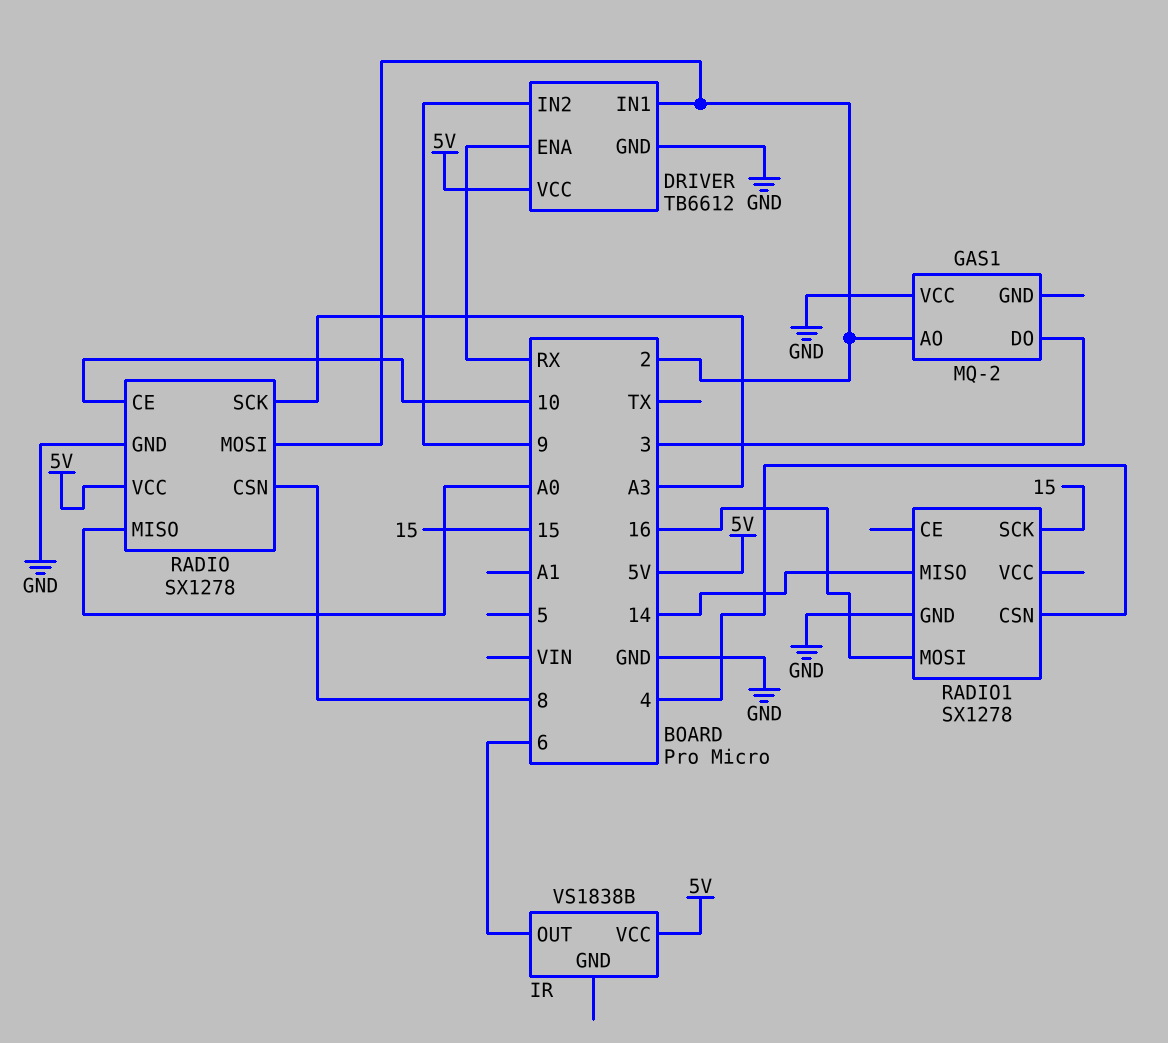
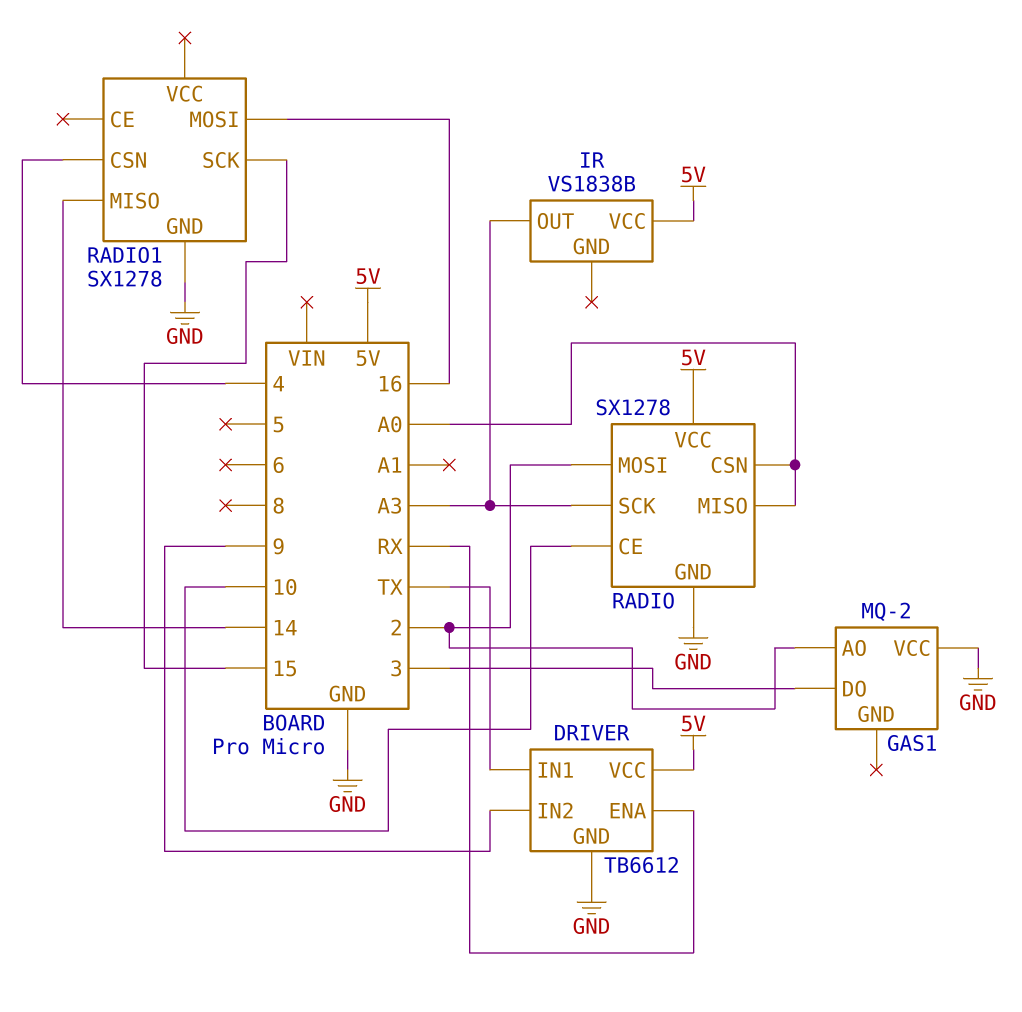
DRIVER pin IN1: 2 -> TX
IR pin OUT: 6 -> A3
RADIO pin CSN: 8 -> A0

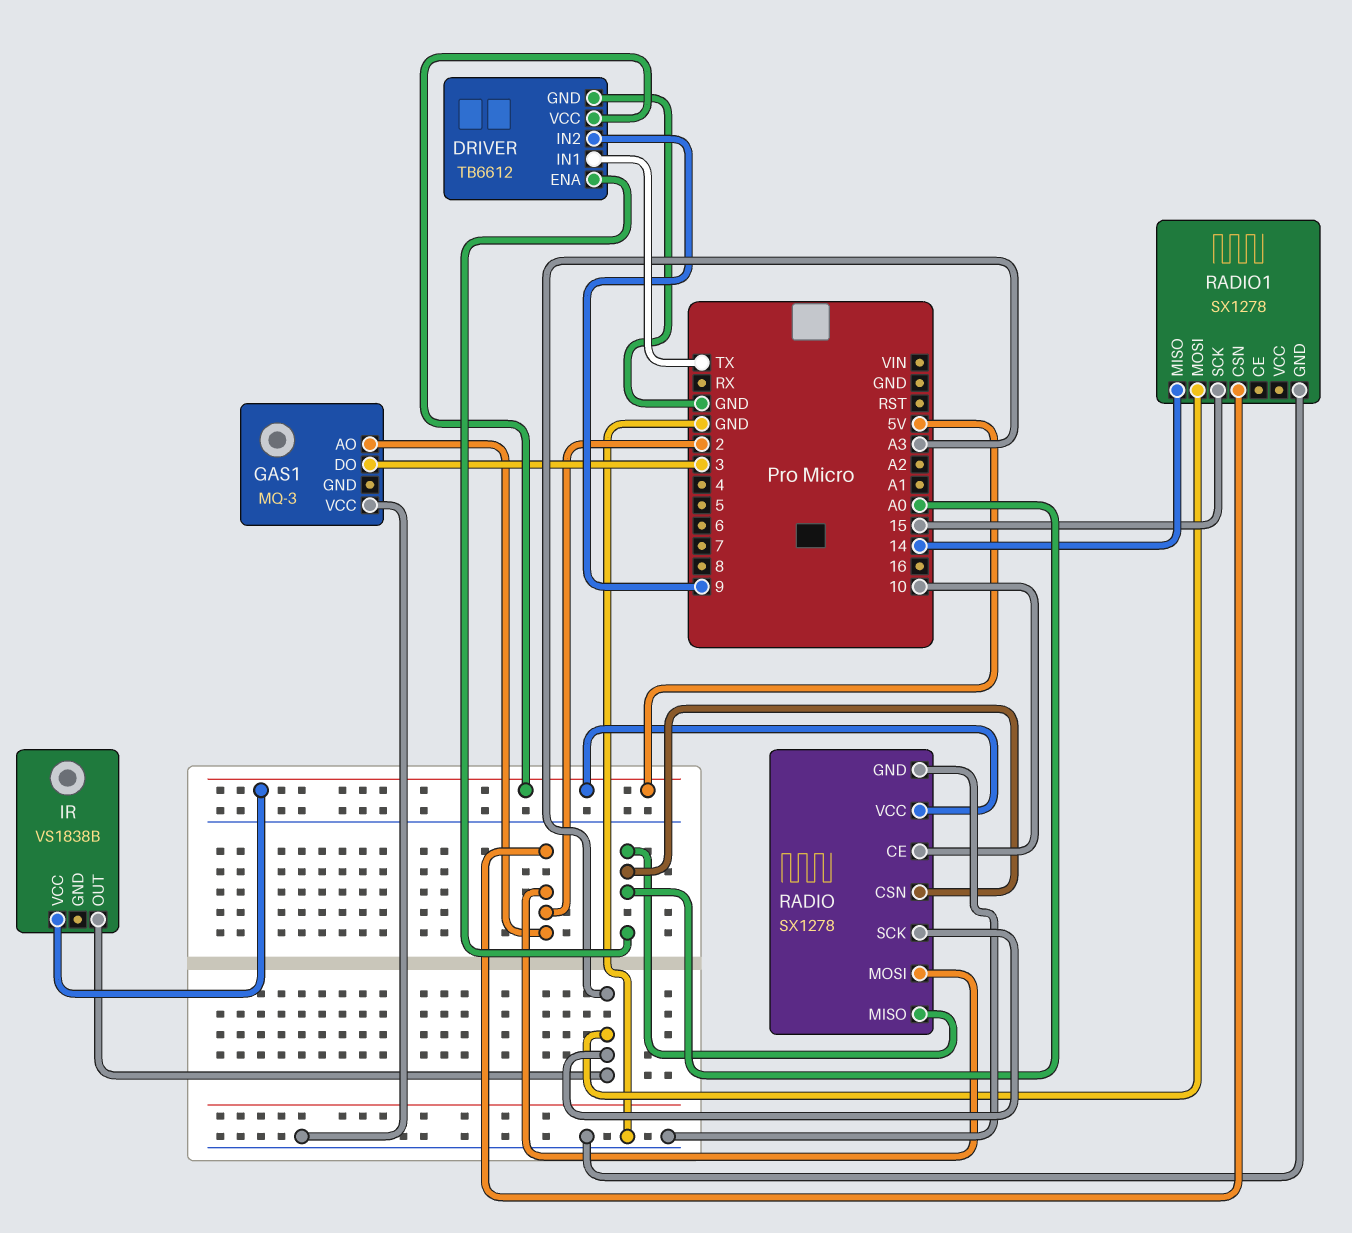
DRIVER pin ENA: RX -> A0
GAS1: MQ-2 -> MQ-3
RADIO1 pin CSN: 4 -> 2
RADIO1 pin MOSI: 16 -> A3

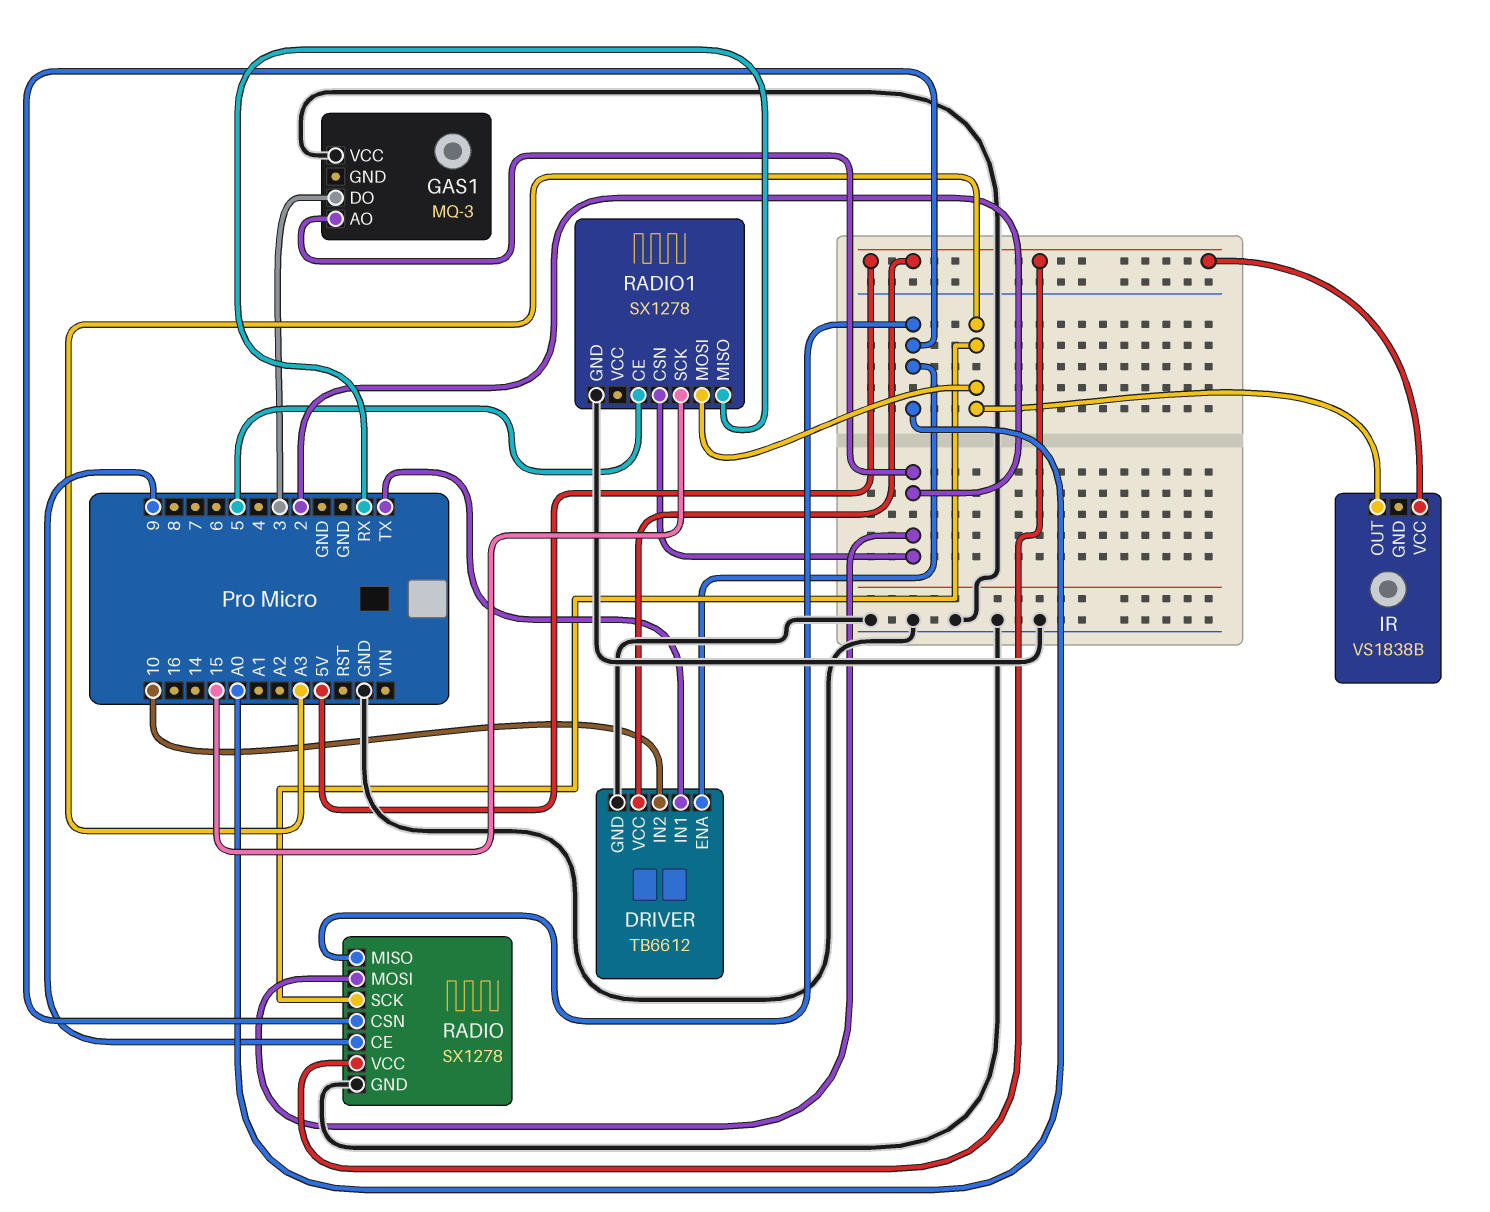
DRIVER pin IN2: 9 -> 10
RADIO pin CE: 10 -> 9
RADIO1 pin CE: none -> 5
RADIO1 pin MISO: 14 -> RX

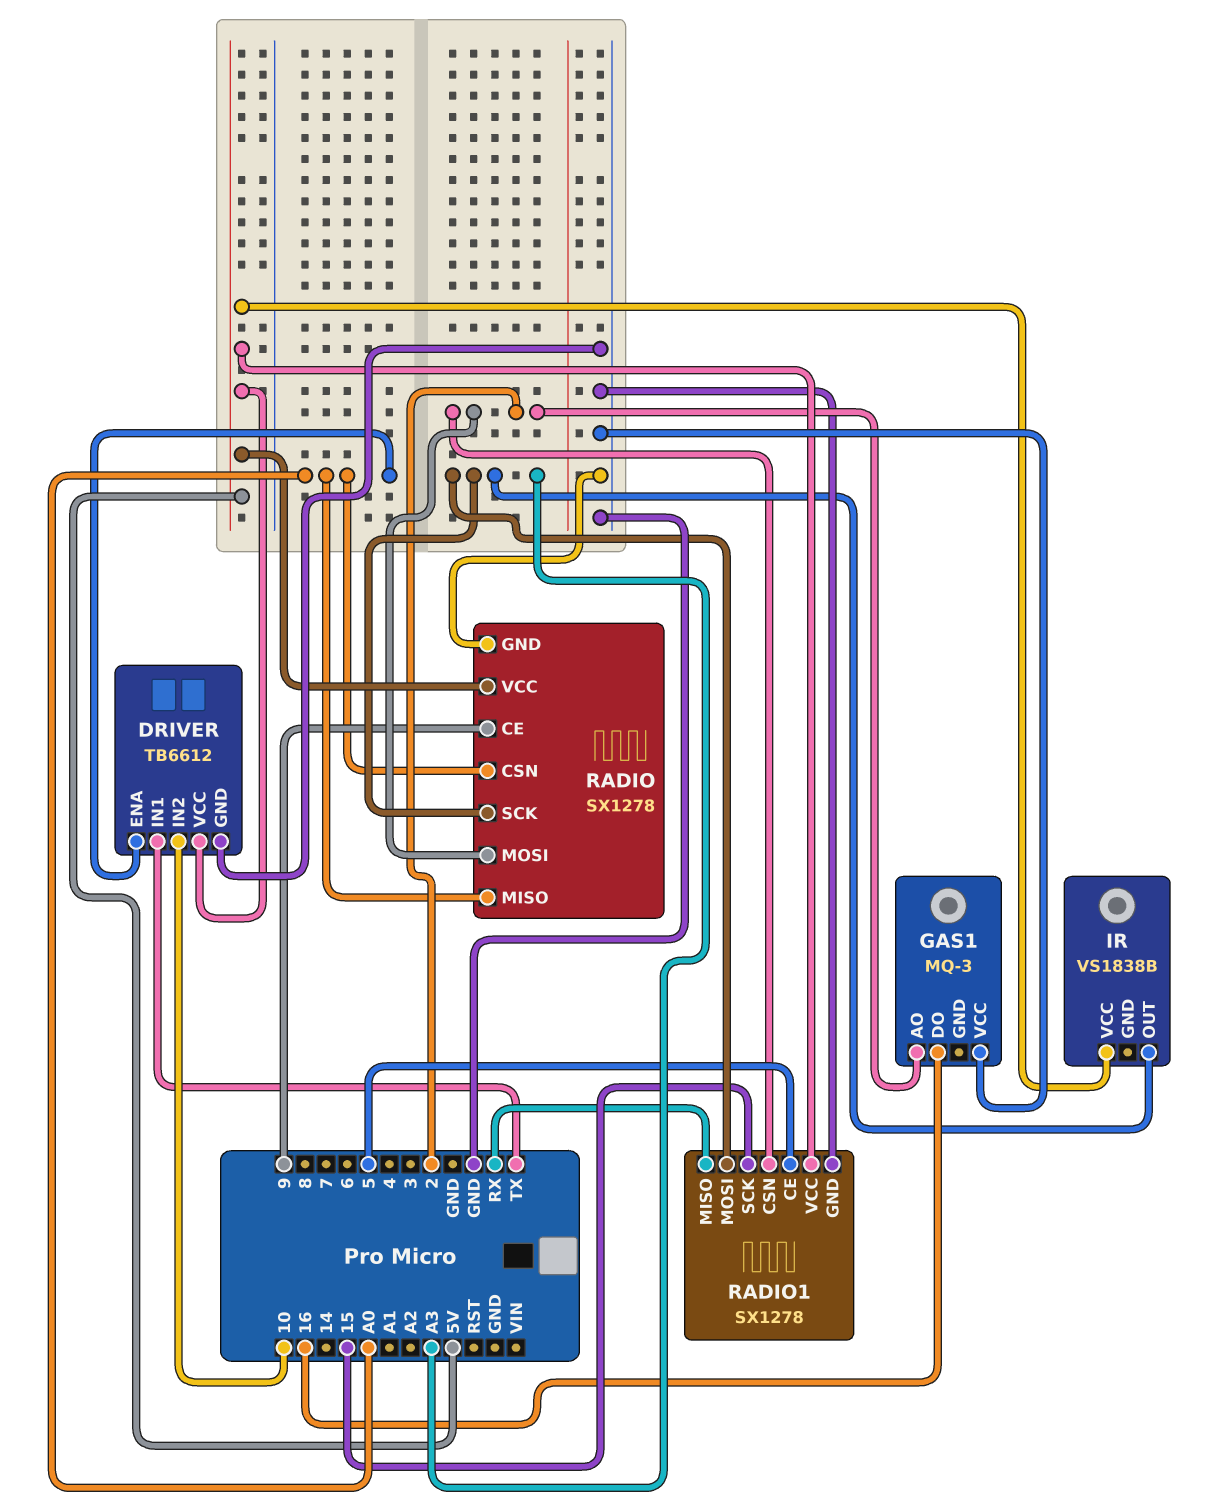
GAS1 pin DO: 3 -> 16
RADIO1 pin VCC: none -> 5V

